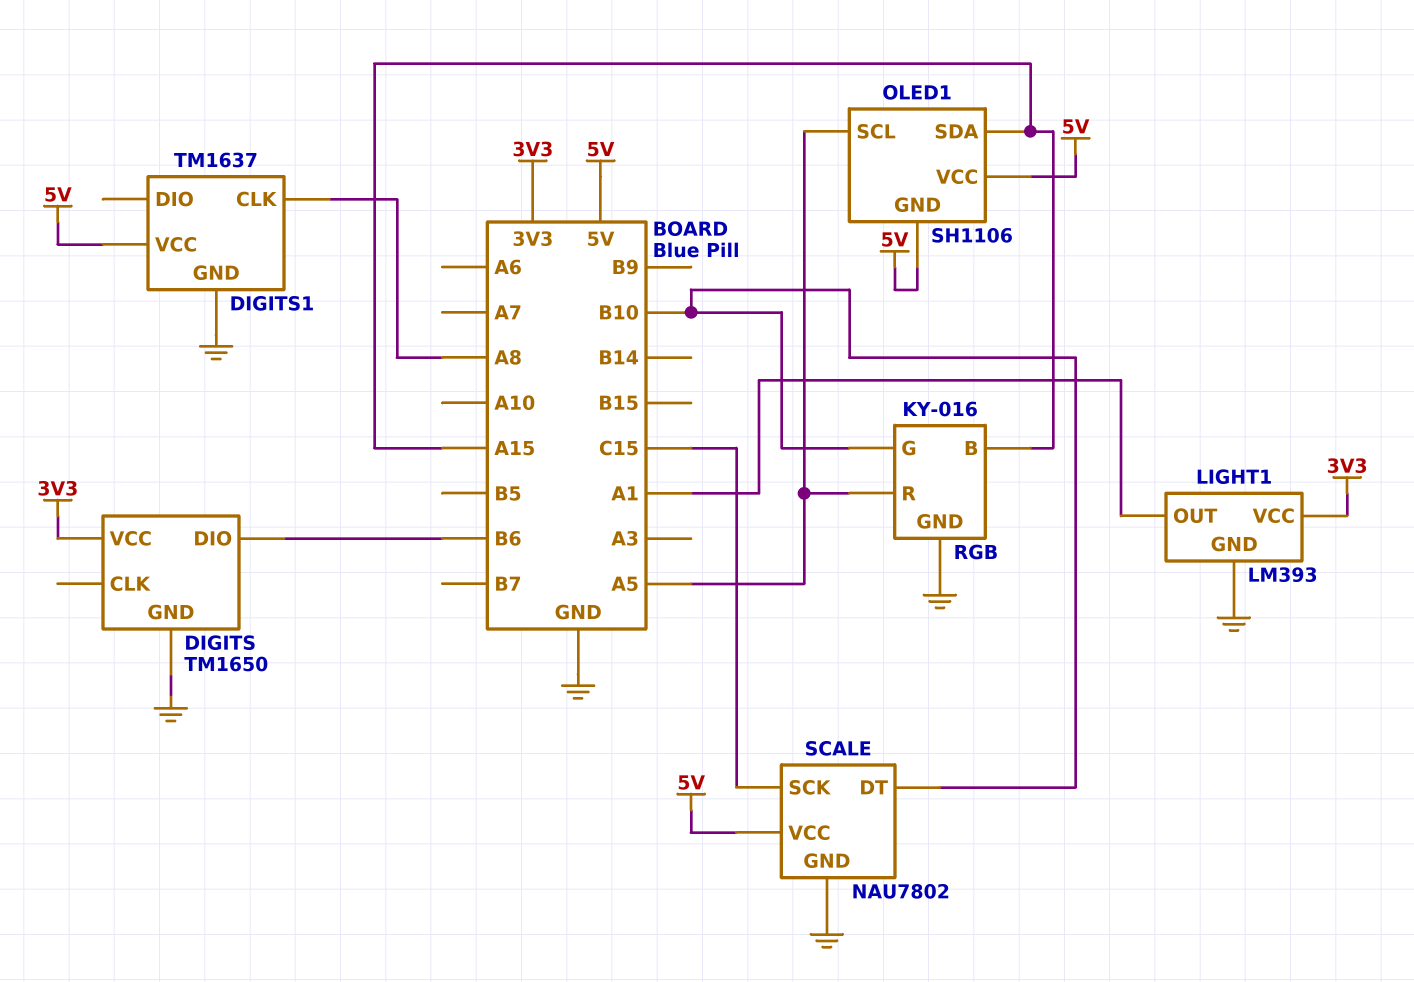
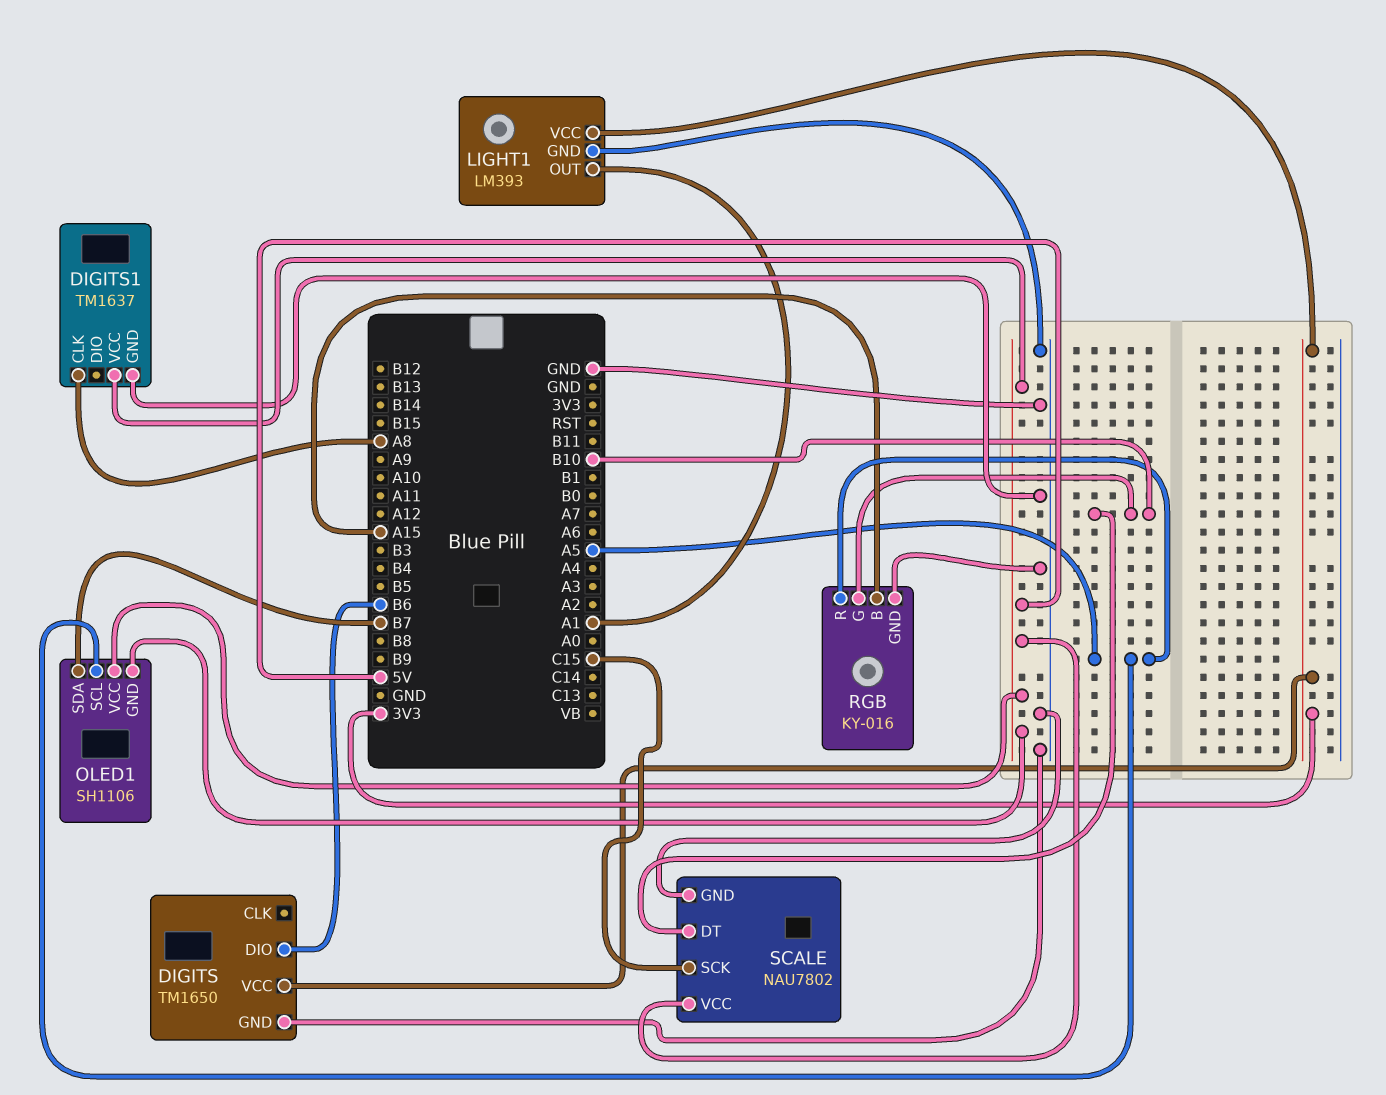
OLED1 pin SDA: A15 -> B7

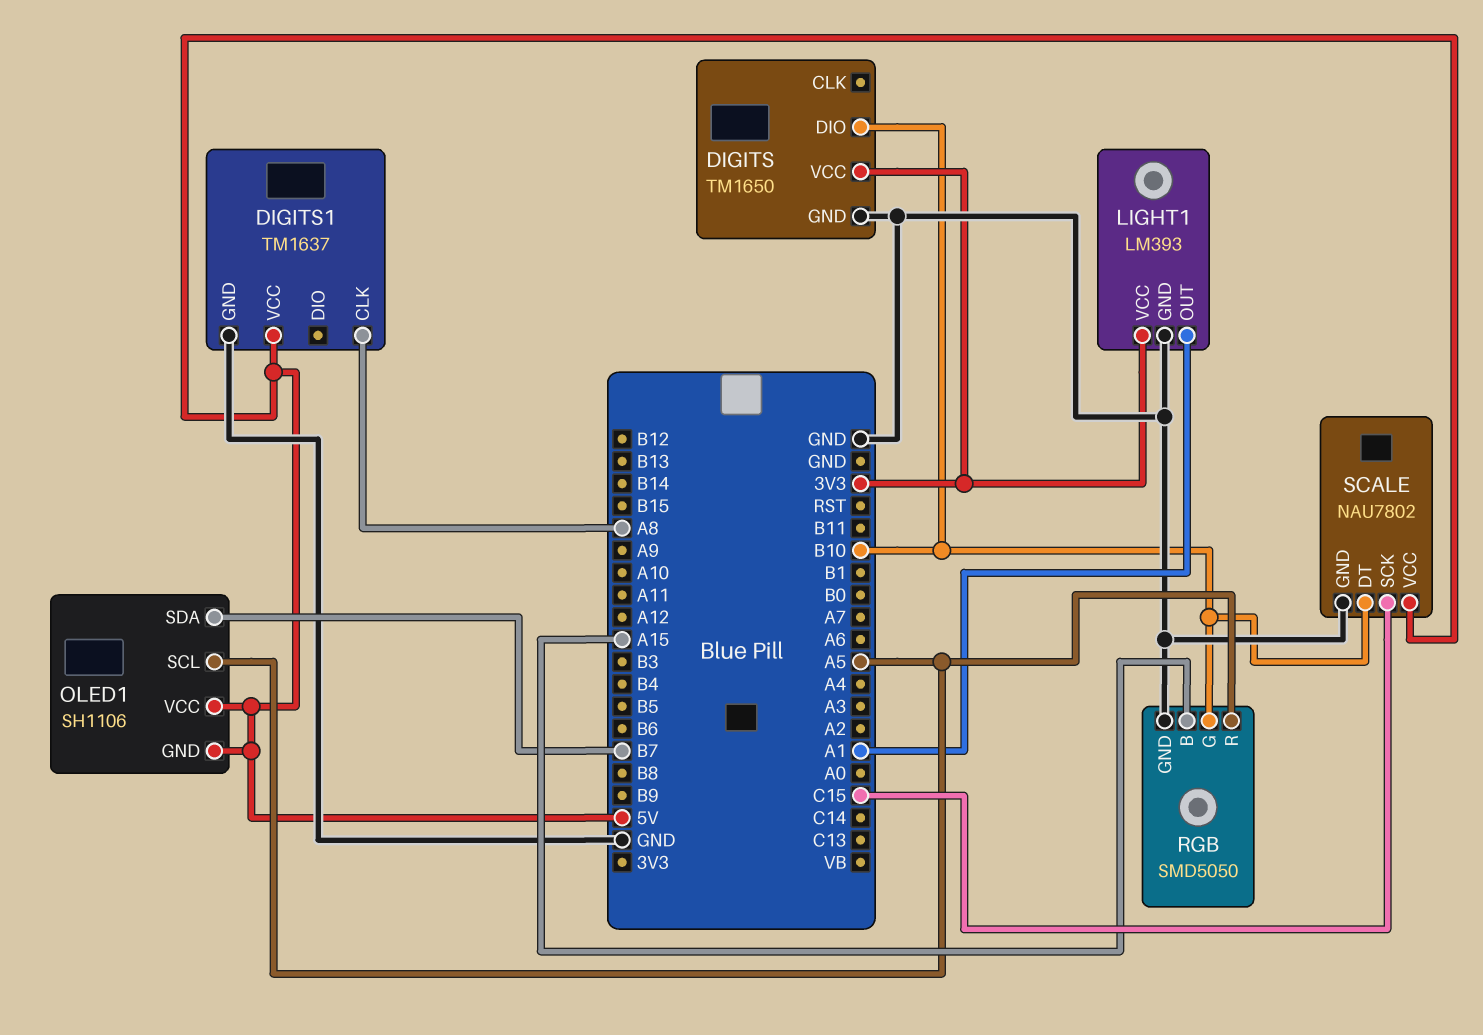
DIGITS pin DIO: B6 -> B10
RGB: KY-016 -> SMD5050

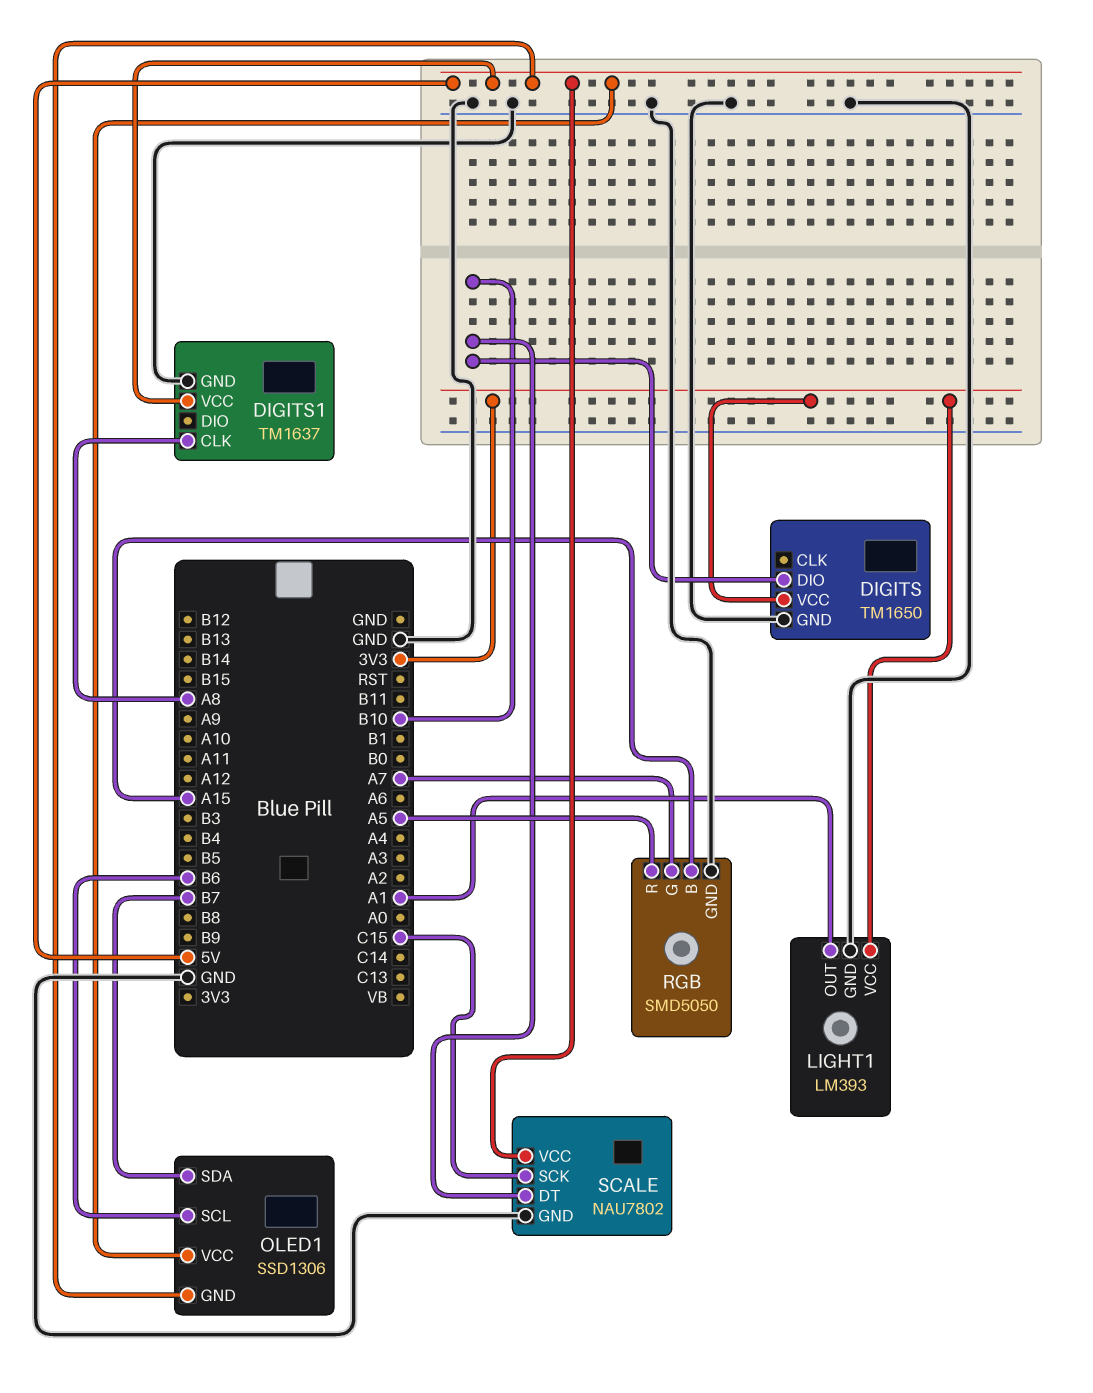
OLED1: SH1106 -> SSD1306
OLED1 pin SCL: A5 -> B6
RGB pin G: B10 -> A7

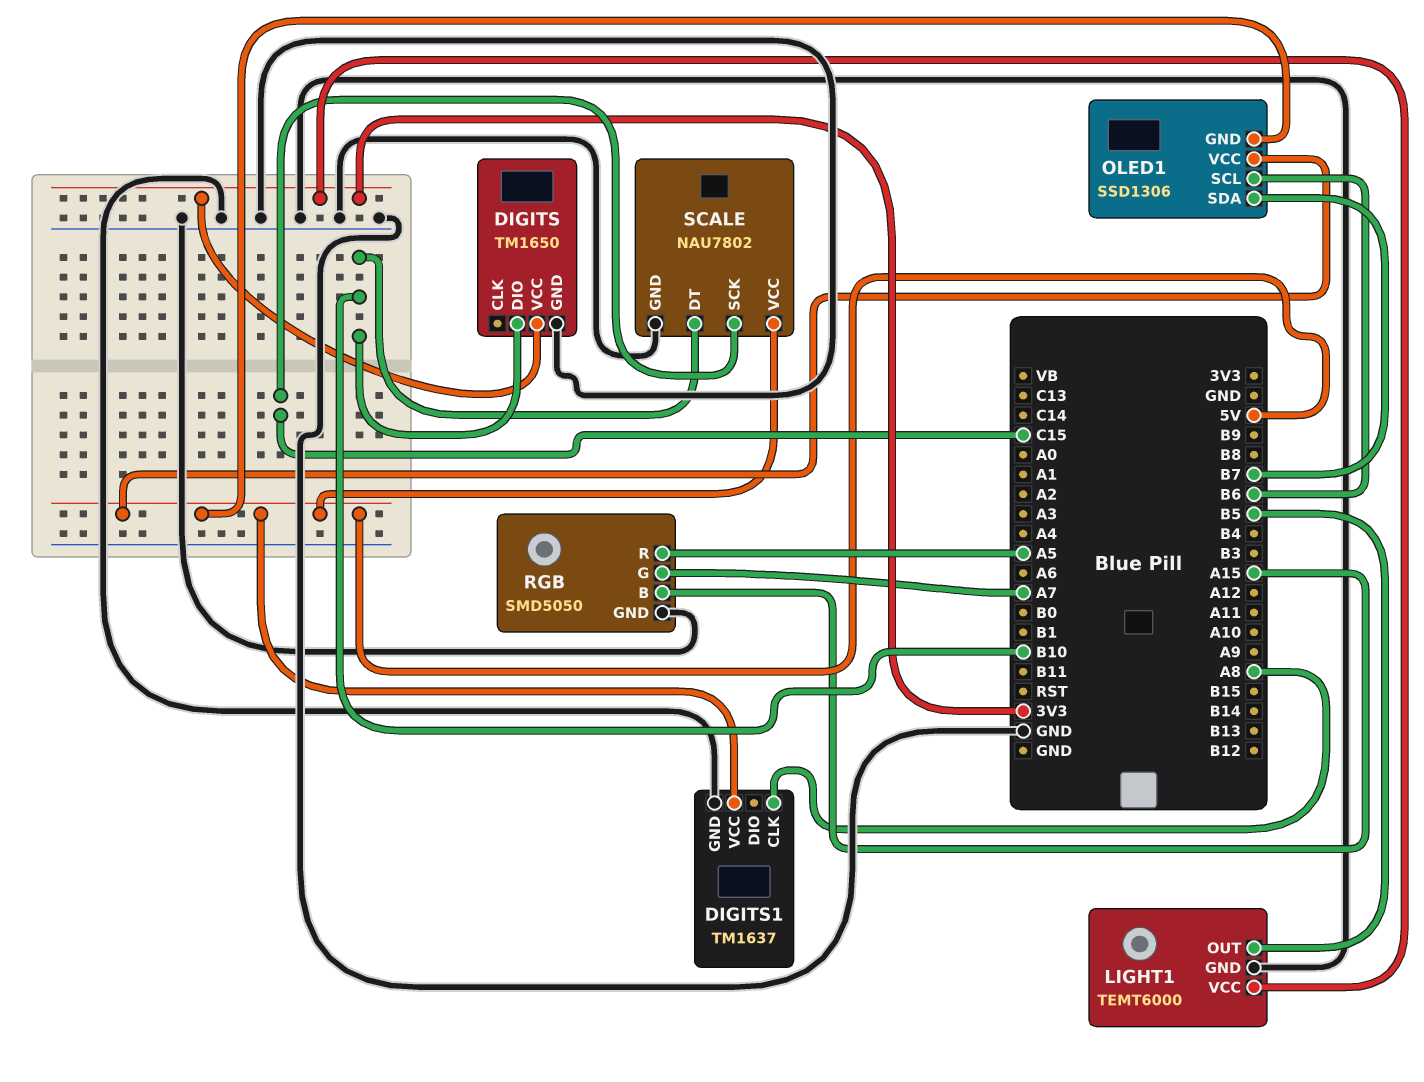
LIGHT1: LM393 -> TEMT6000
LIGHT1 pin OUT: A1 -> B5

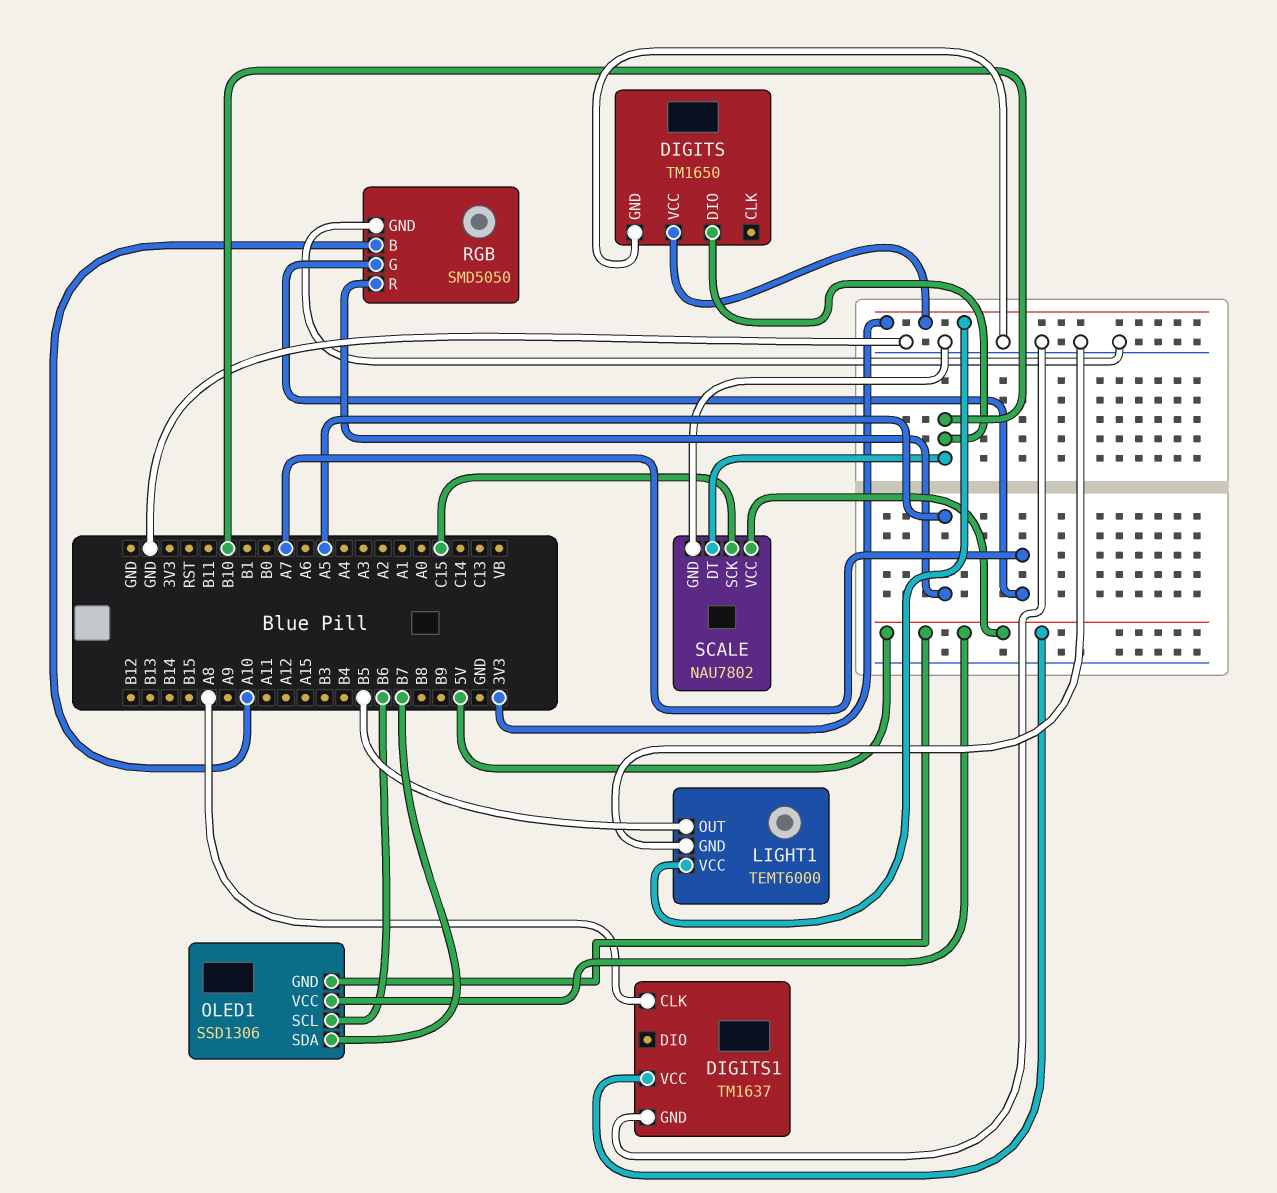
RGB pin B: A15 -> A10

